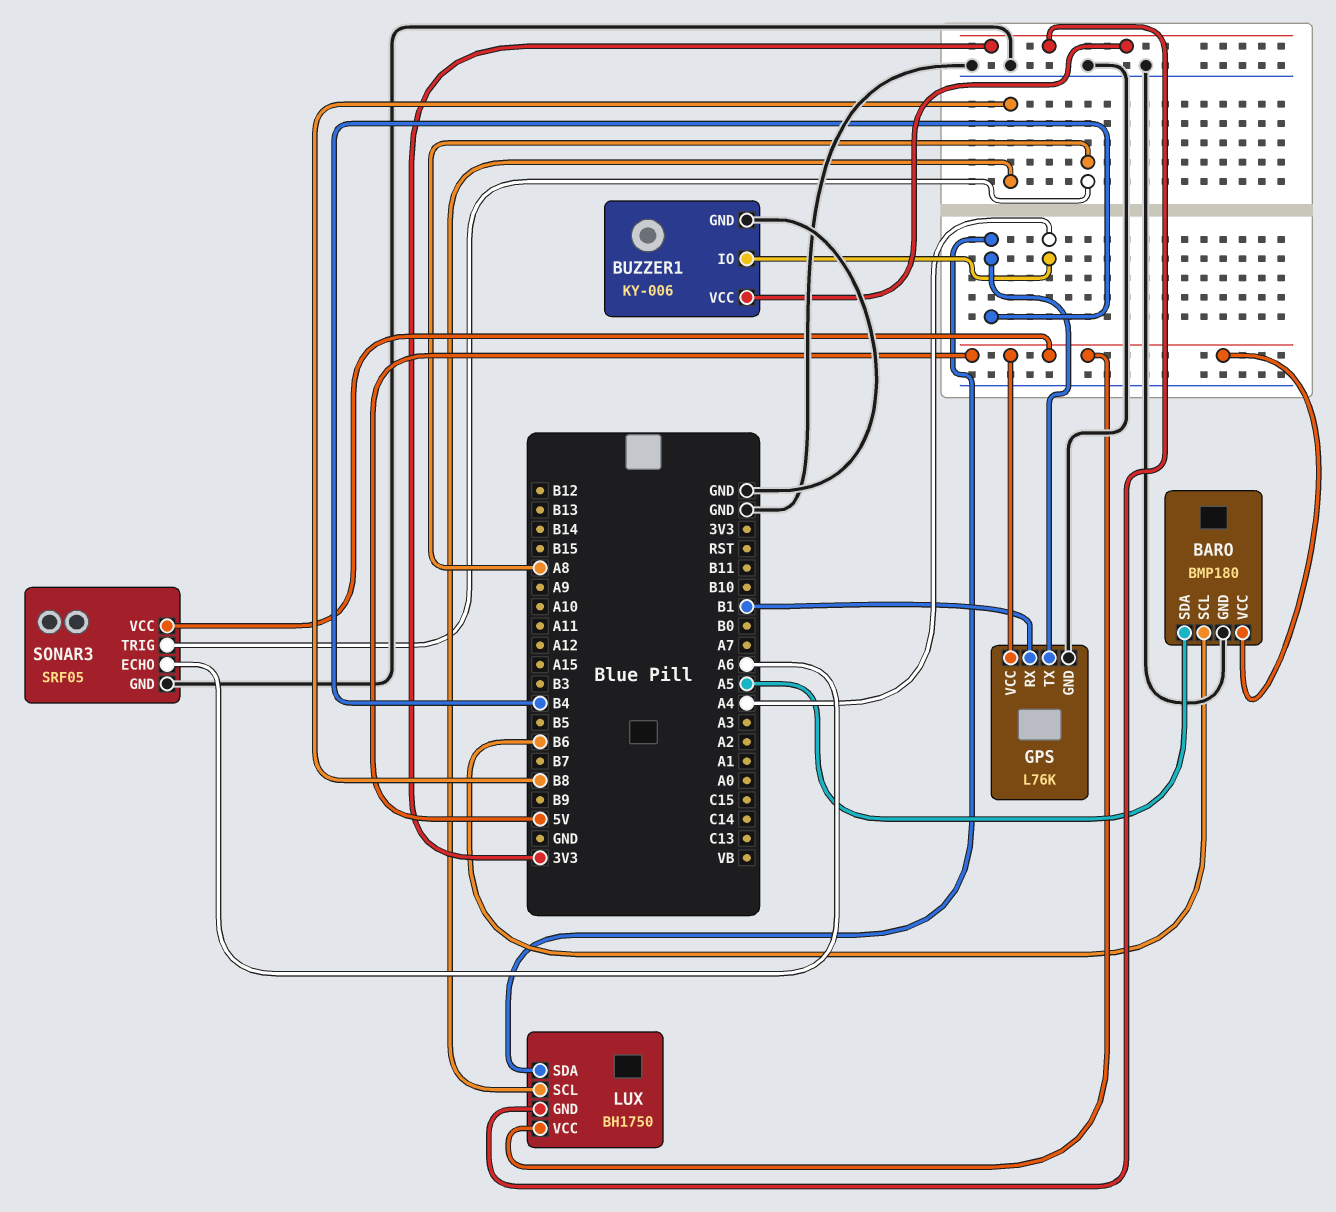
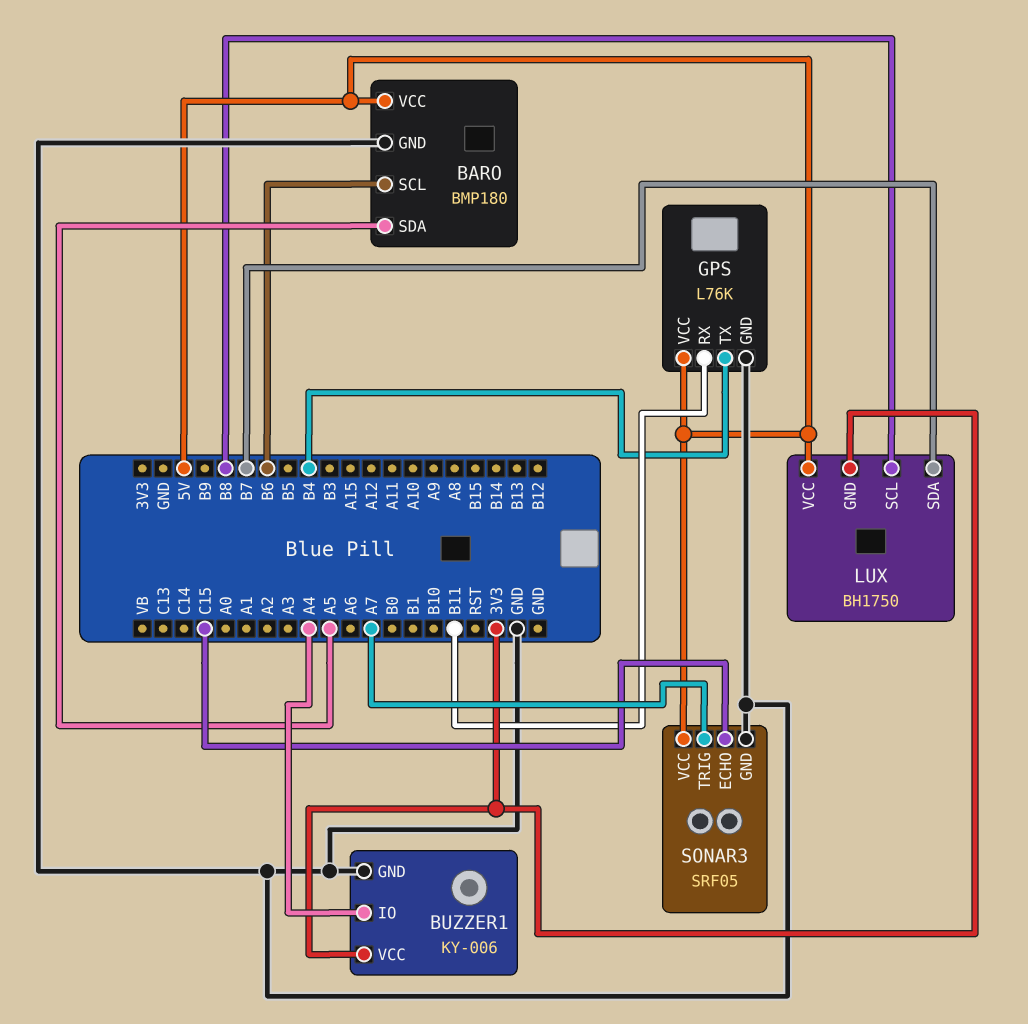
GPS pin RX: B1 -> B11
LUX pin SDA: B4 -> B7
SONAR3 pin ECHO: A6 -> C15
SONAR3 pin TRIG: A8 -> A7

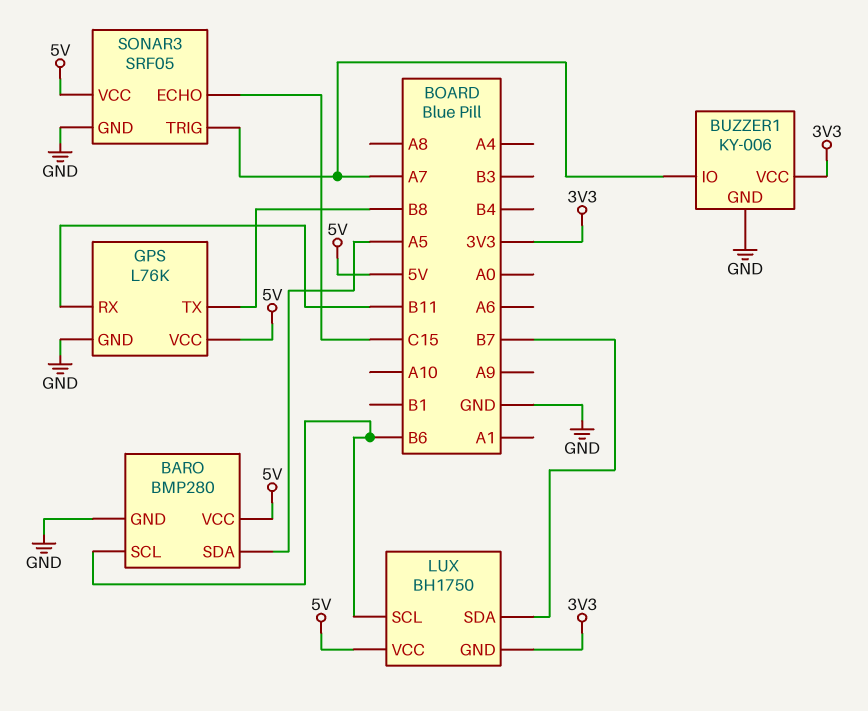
BARO: BMP180 -> BMP280
BUZZER1 pin IO: A4 -> A7
GPS pin TX: B4 -> B8
LUX pin SCL: B8 -> B6

